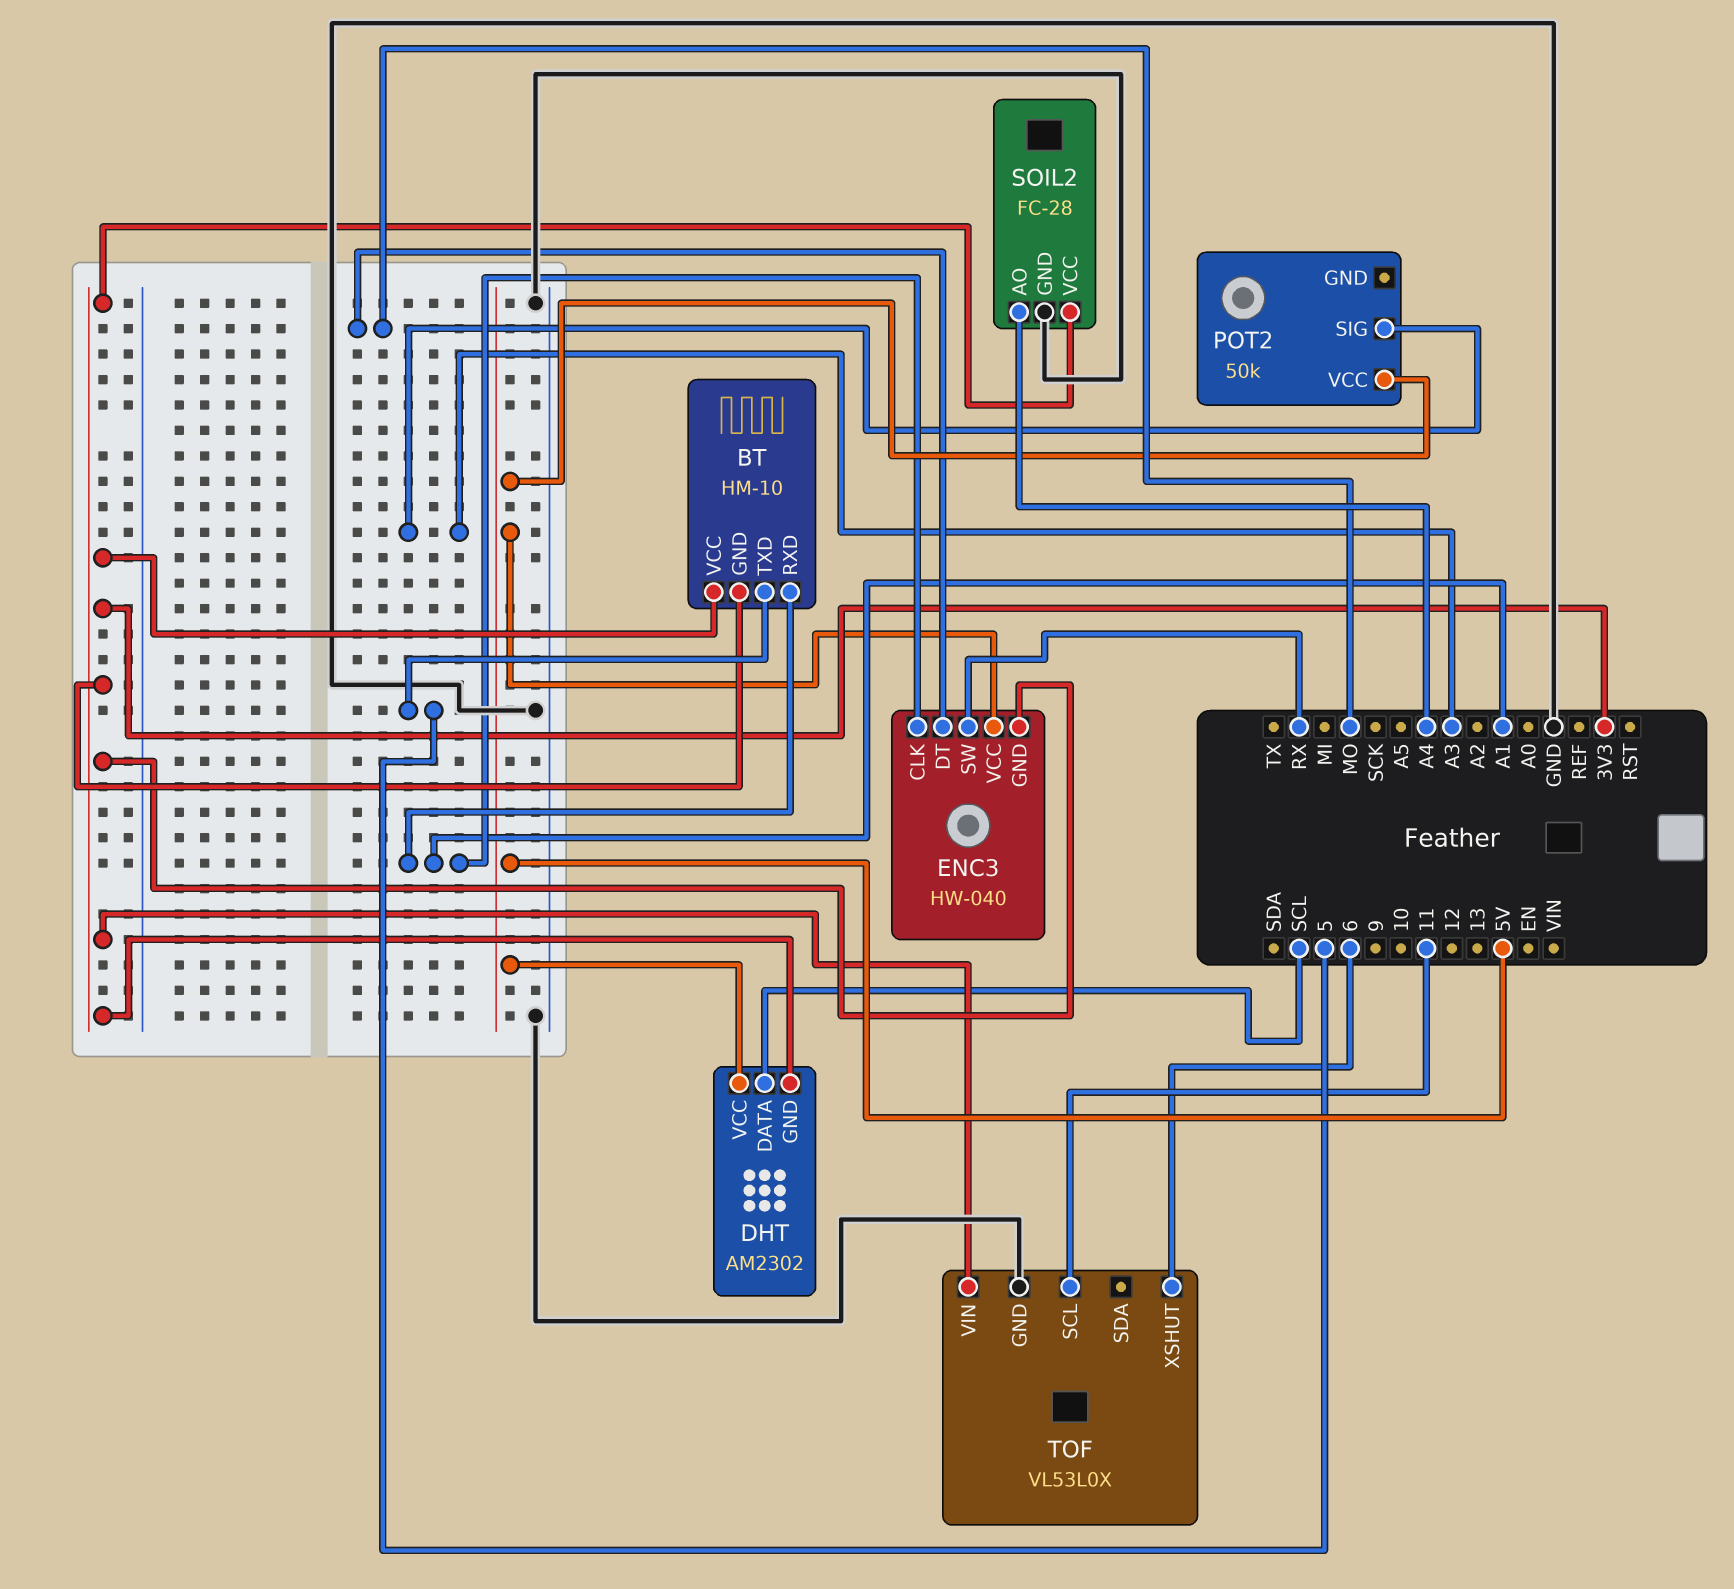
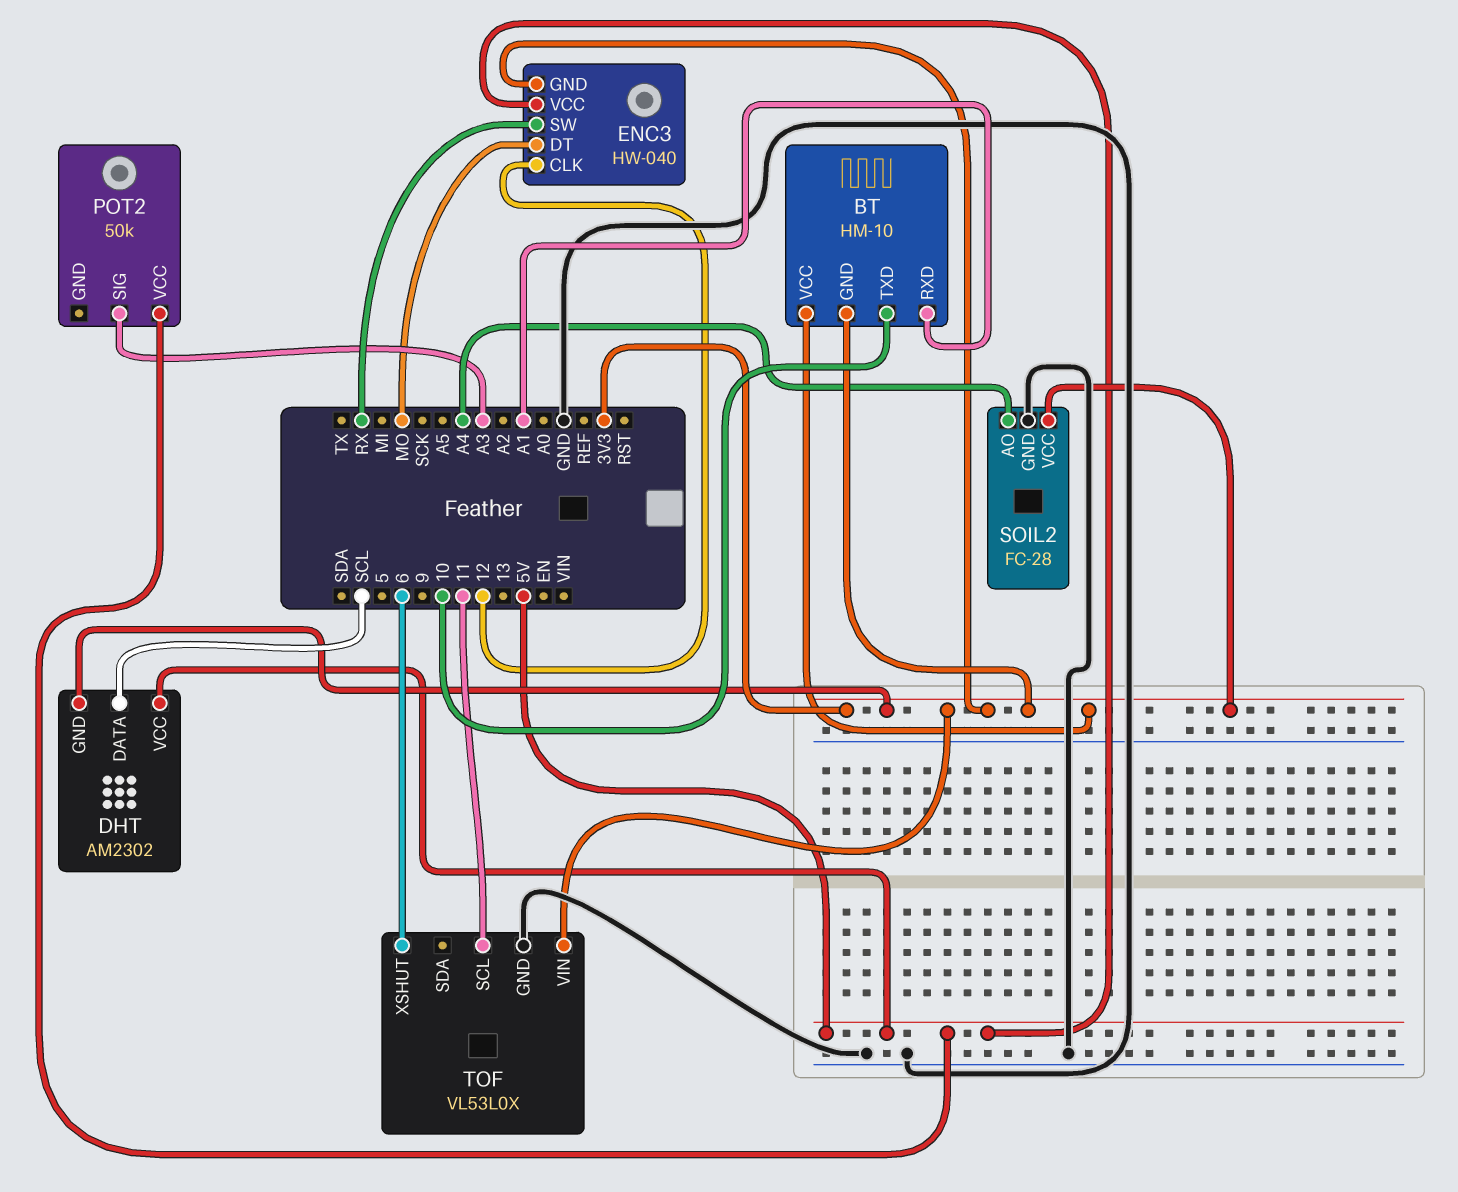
BT pin TXD: 5 -> 10
ENC3 pin CLK: A1 -> 12

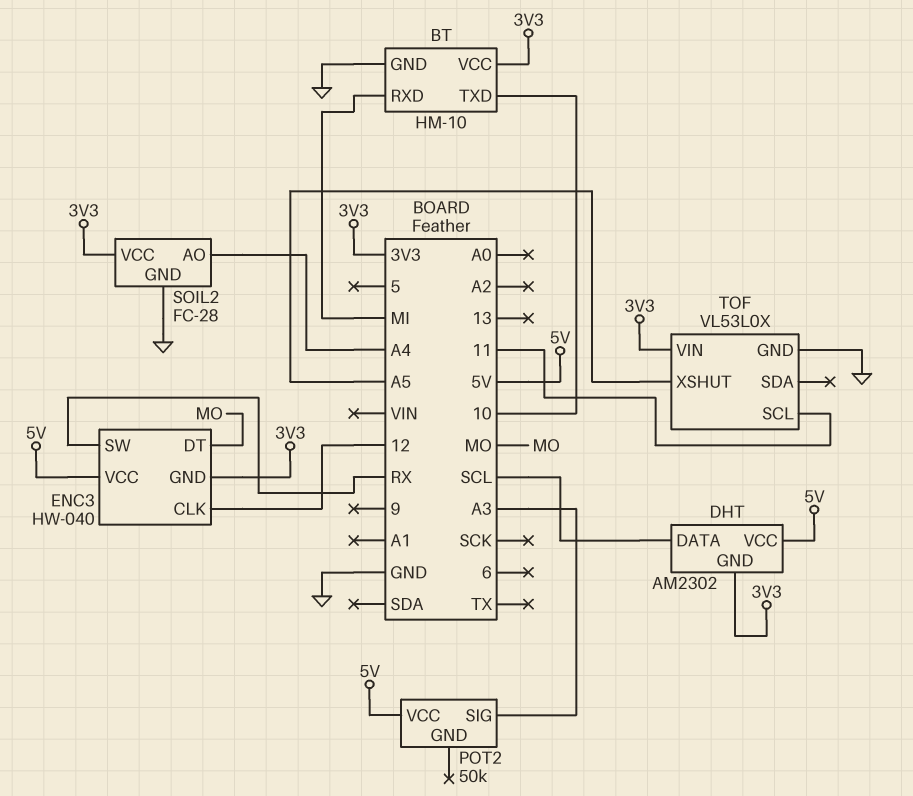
BT pin GND: 3V3 -> GND
BT pin RXD: A1 -> MI
TOF pin XSHUT: 6 -> A5

